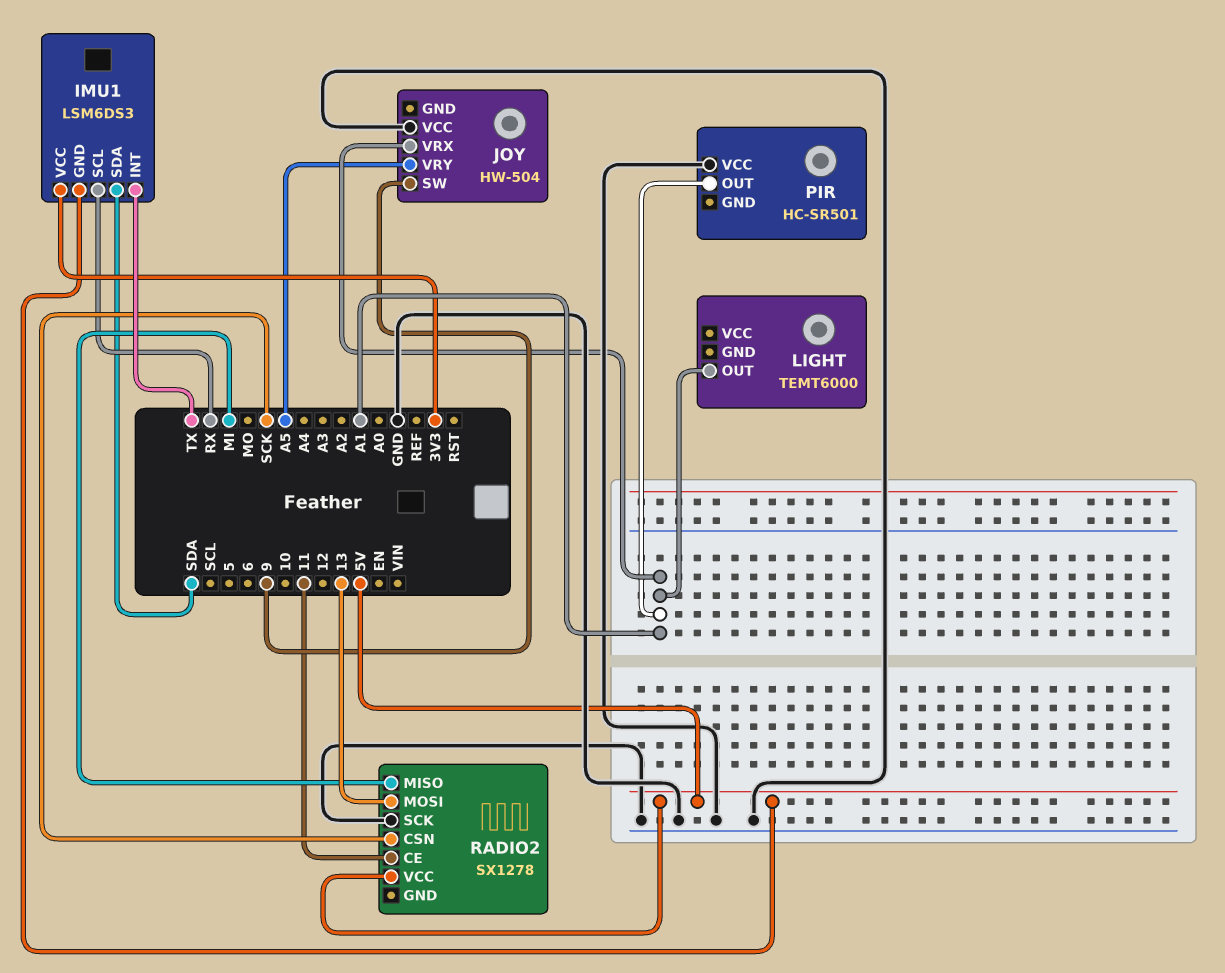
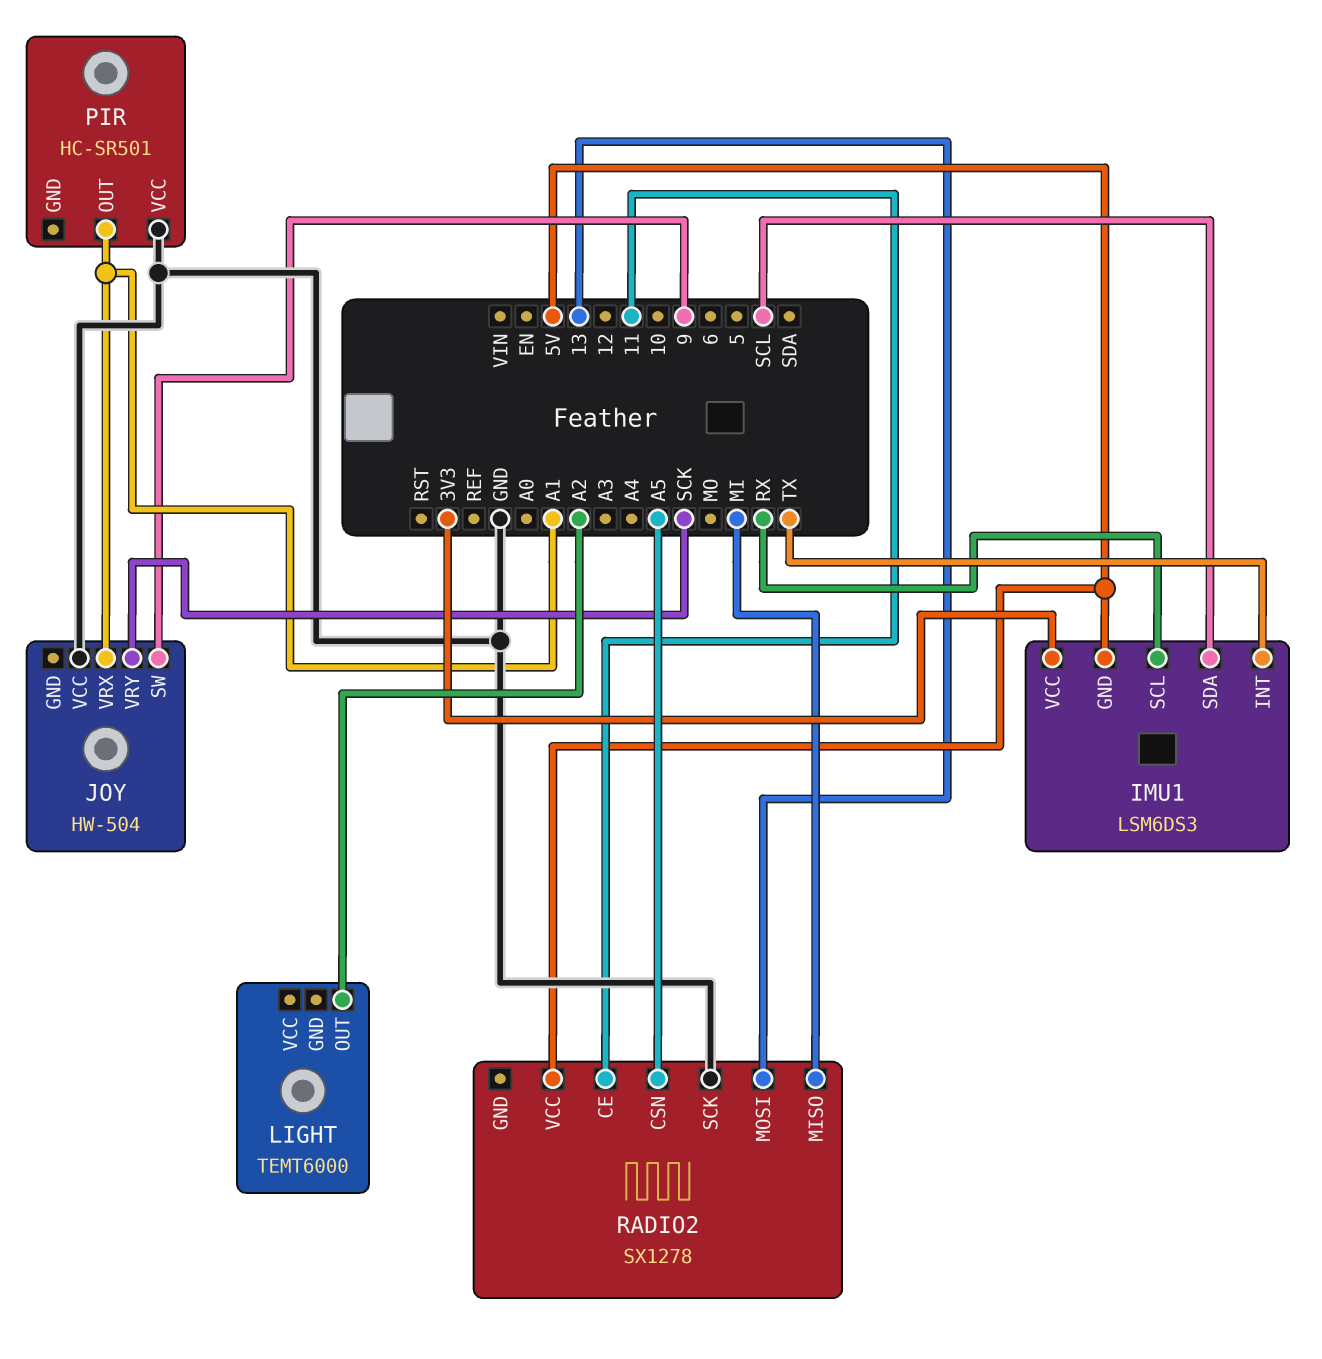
IMU1 pin SDA: SDA -> SCL
JOY pin VRY: A5 -> SCK
LIGHT pin OUT: A1 -> A2
RADIO2 pin CSN: SCK -> A5

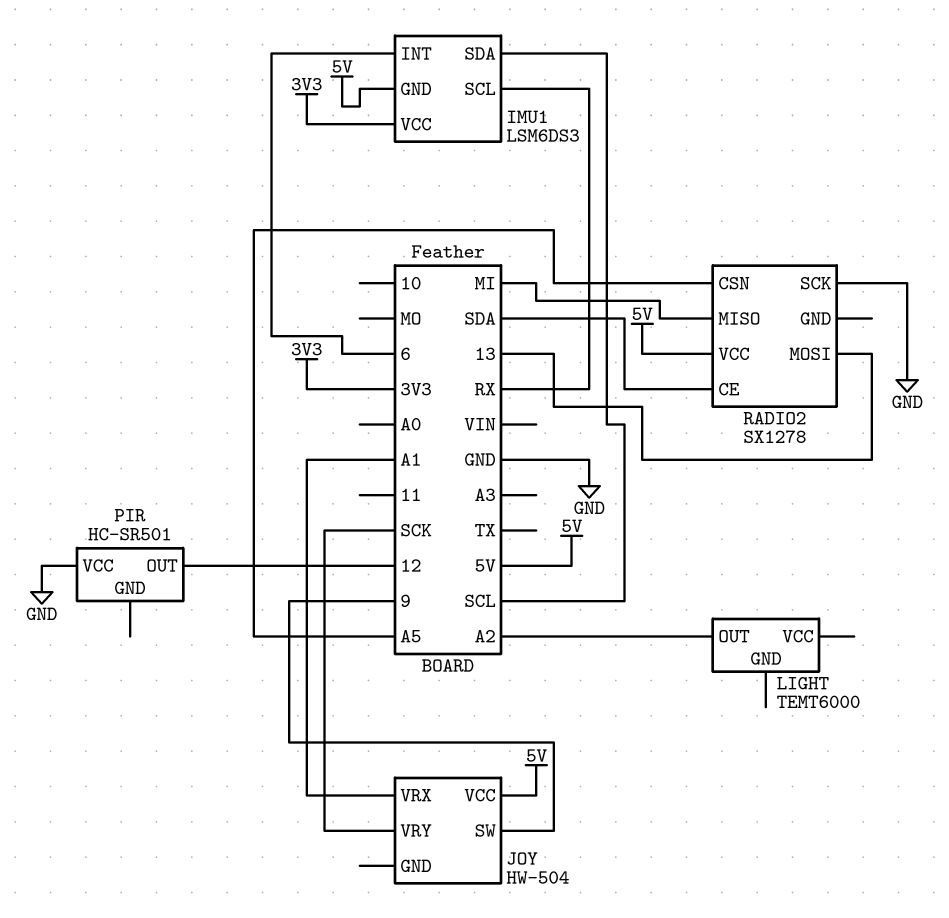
IMU1 pin INT: TX -> 6
JOY pin VCC: GND -> 5V
PIR pin OUT: A1 -> 12
RADIO2 pin CE: 11 -> SDA

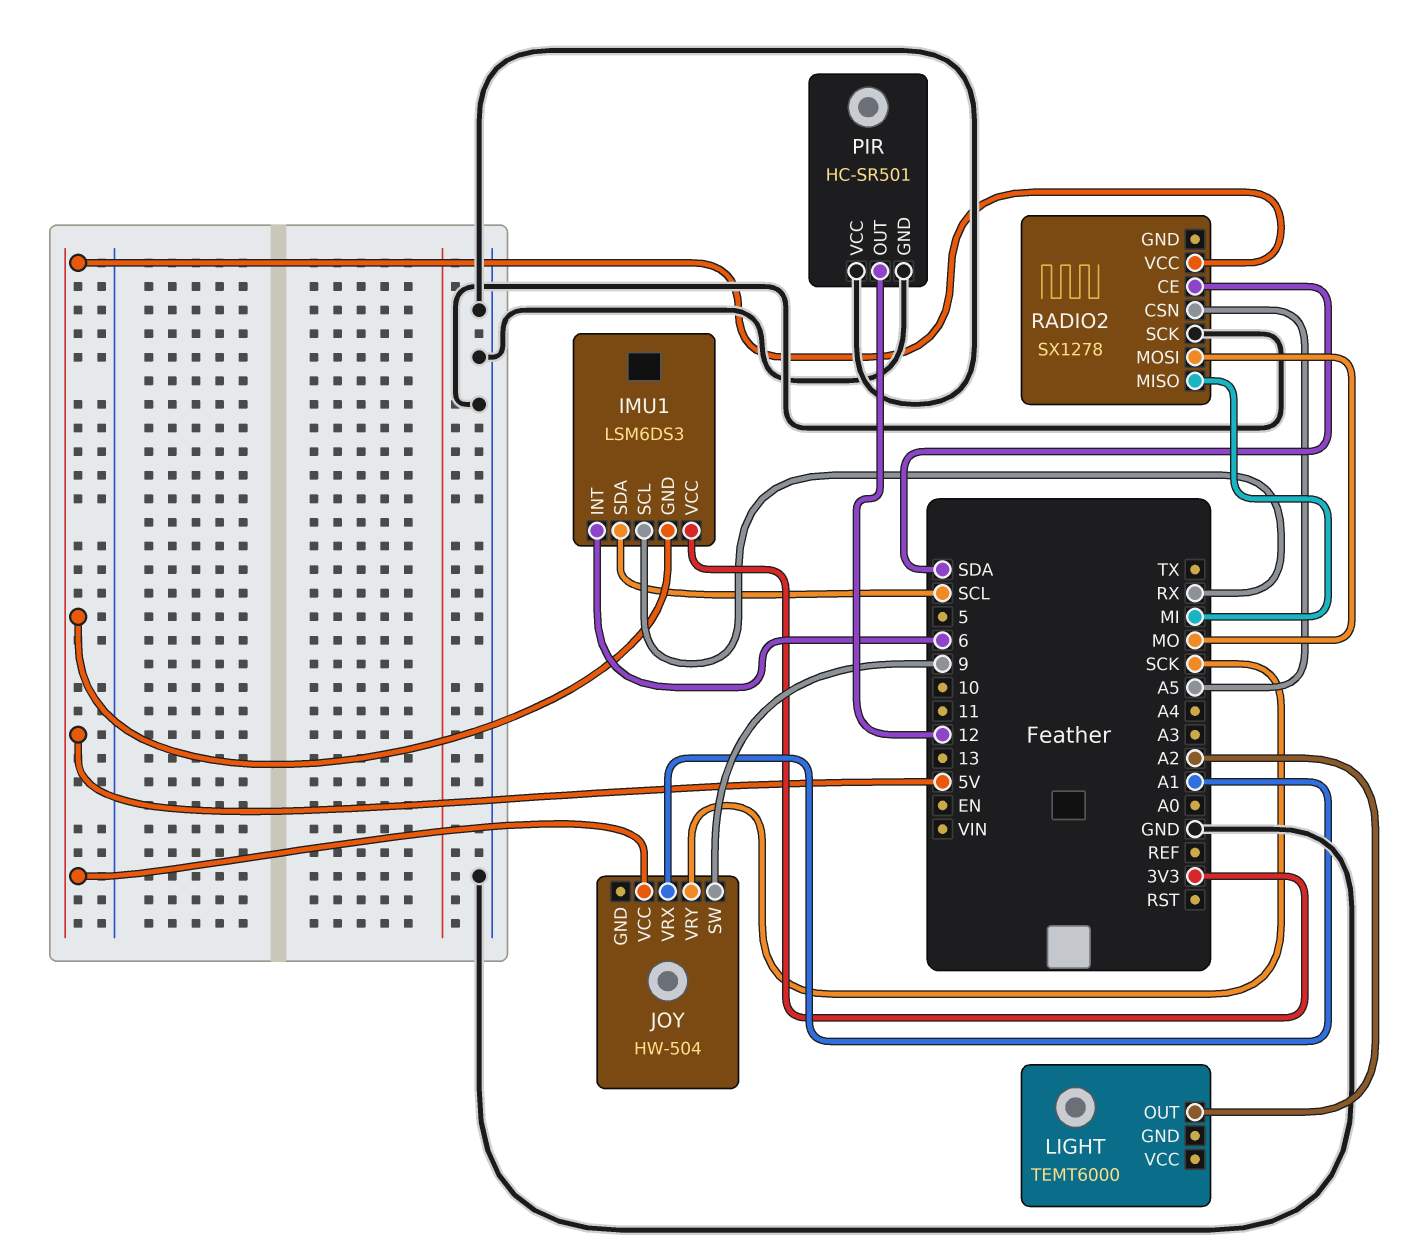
PIR pin GND: none -> GND
RADIO2 pin MOSI: 13 -> MO

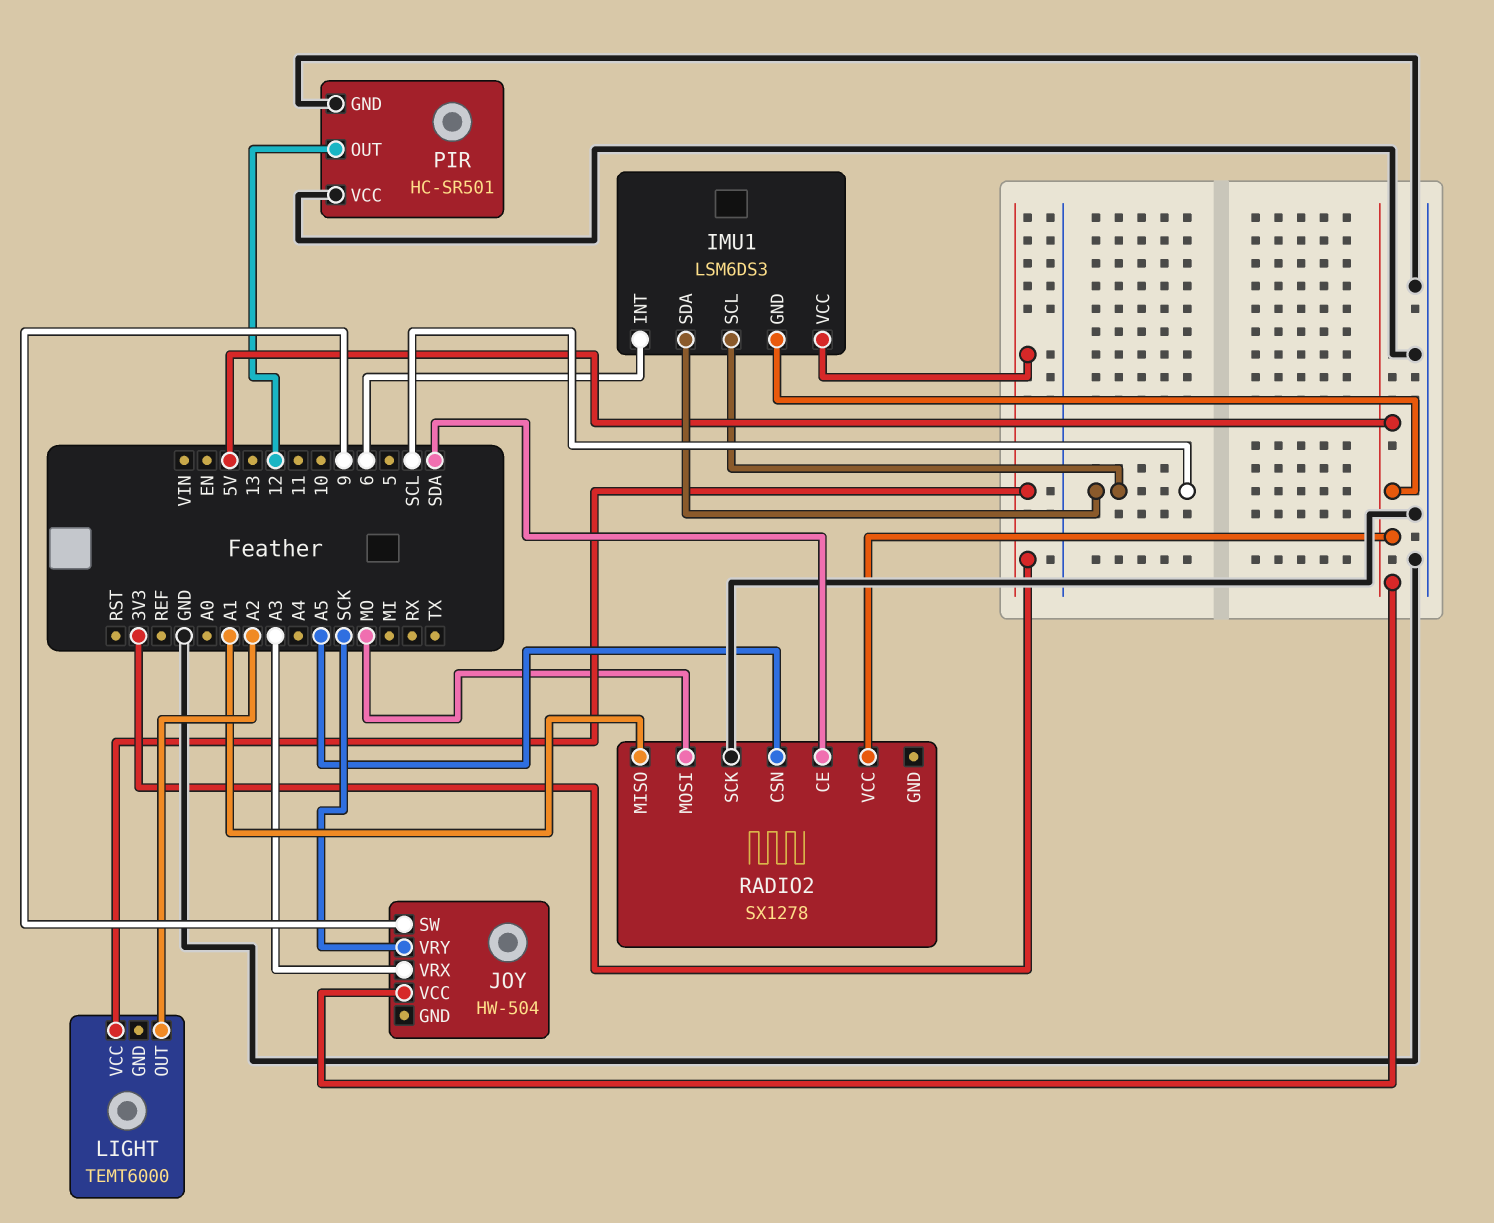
IMU1 pin SCL: RX -> SCL
JOY pin VRX: A1 -> A3
LIGHT pin VCC: none -> 3V3
RADIO2 pin MISO: MI -> A1

